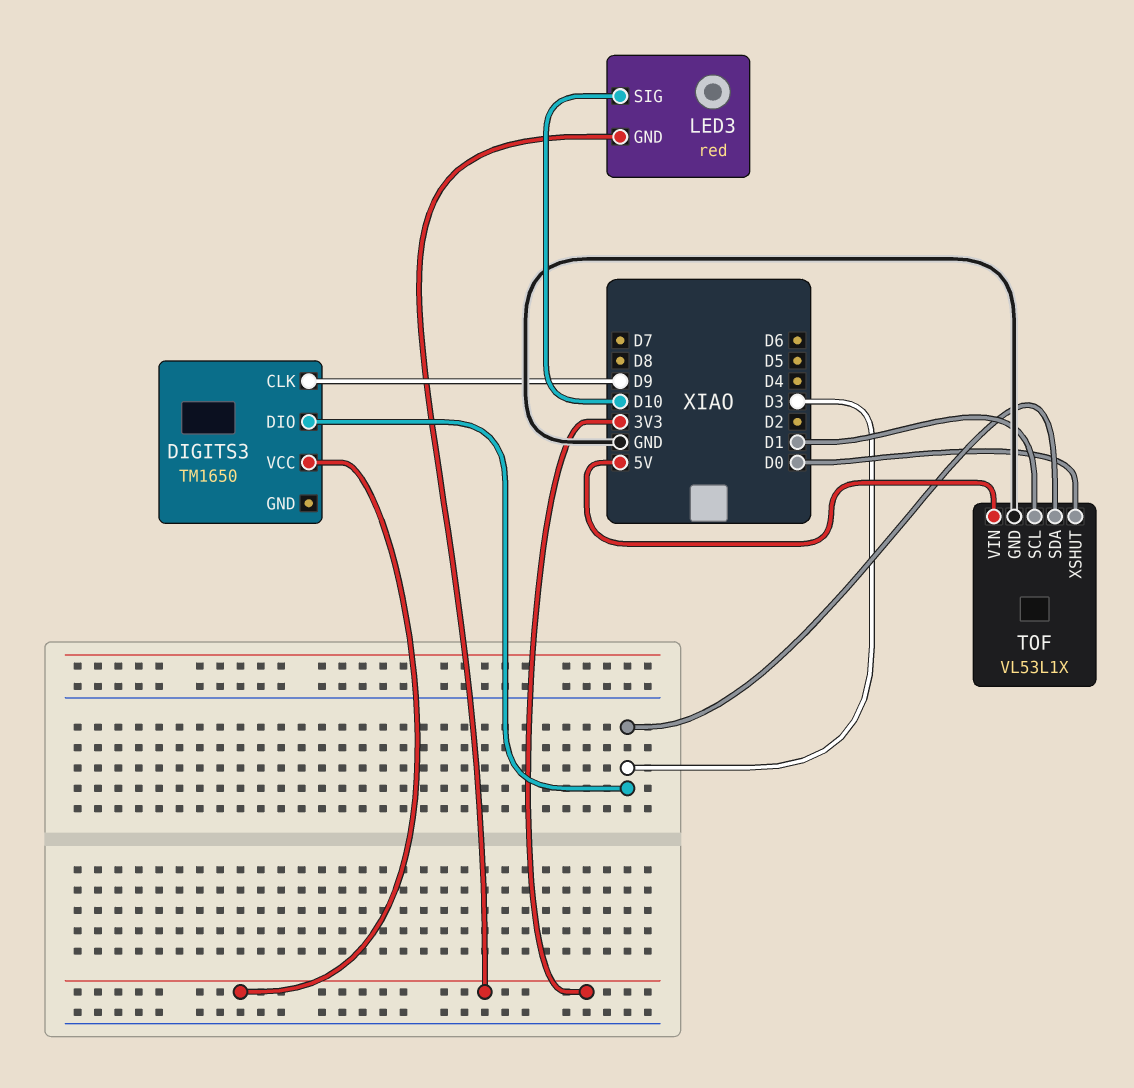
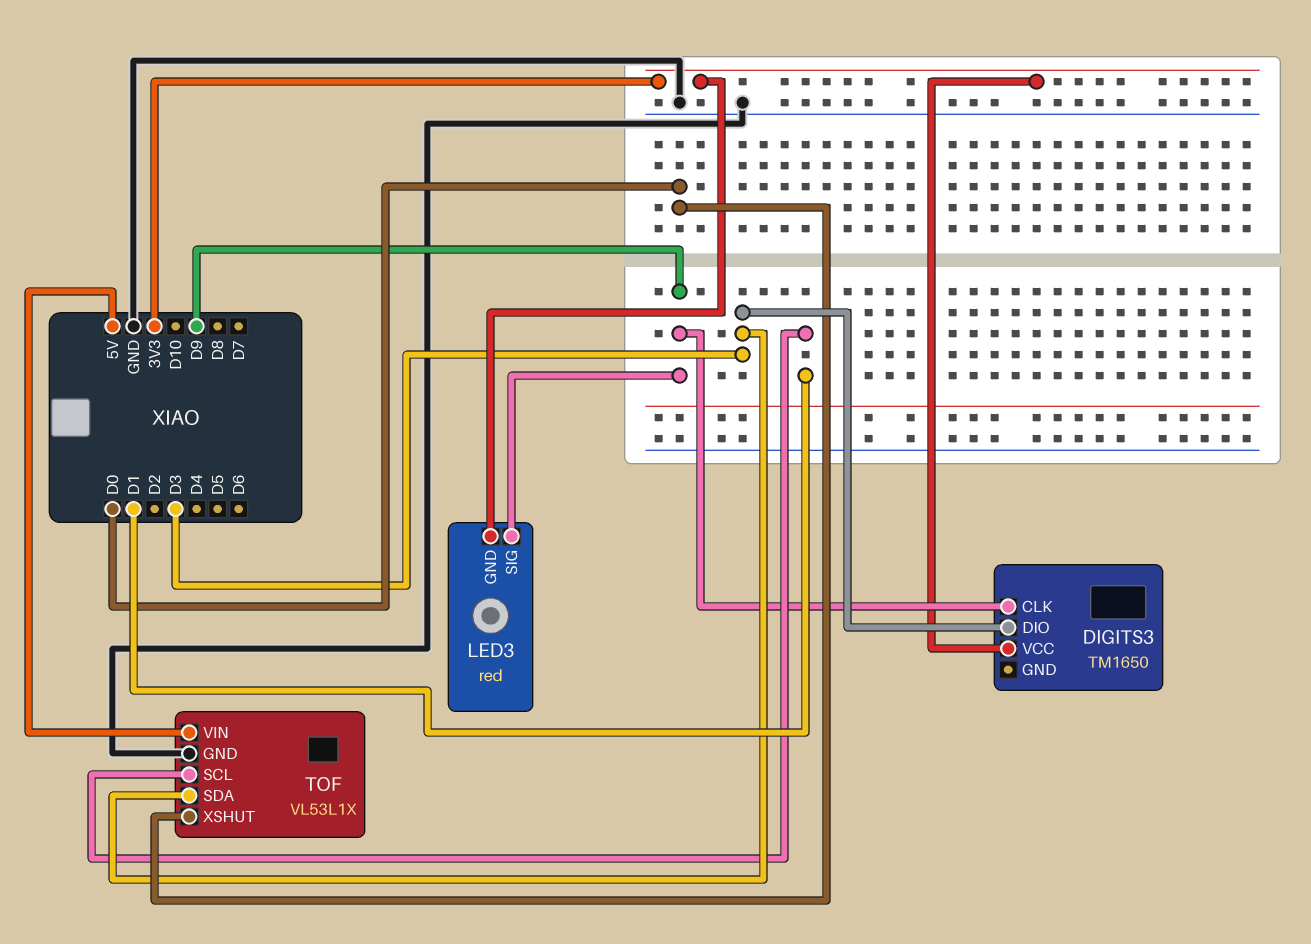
LED3 pin SIG: D10 -> D9

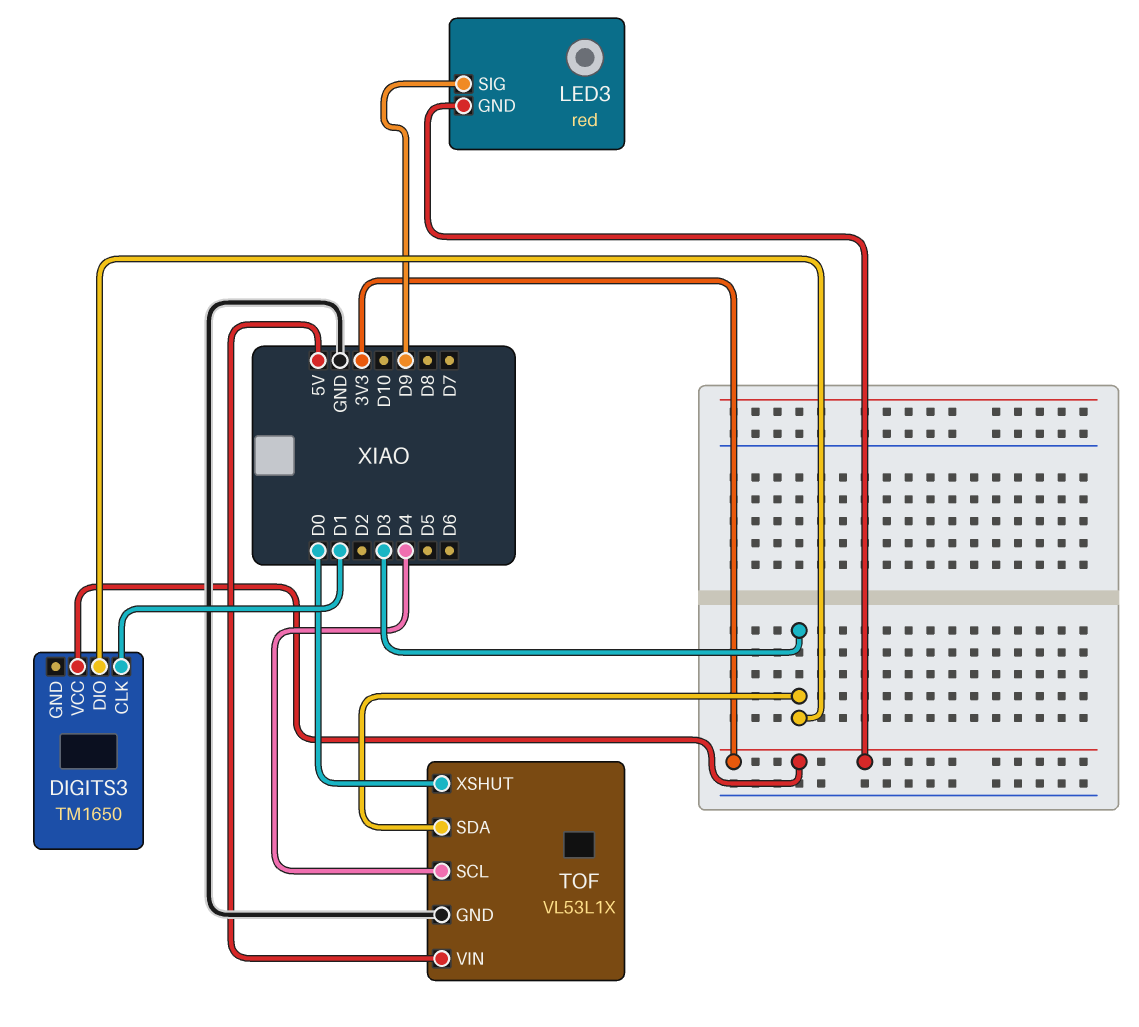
DIGITS3 pin CLK: D9 -> D1
TOF pin SCL: D1 -> D4

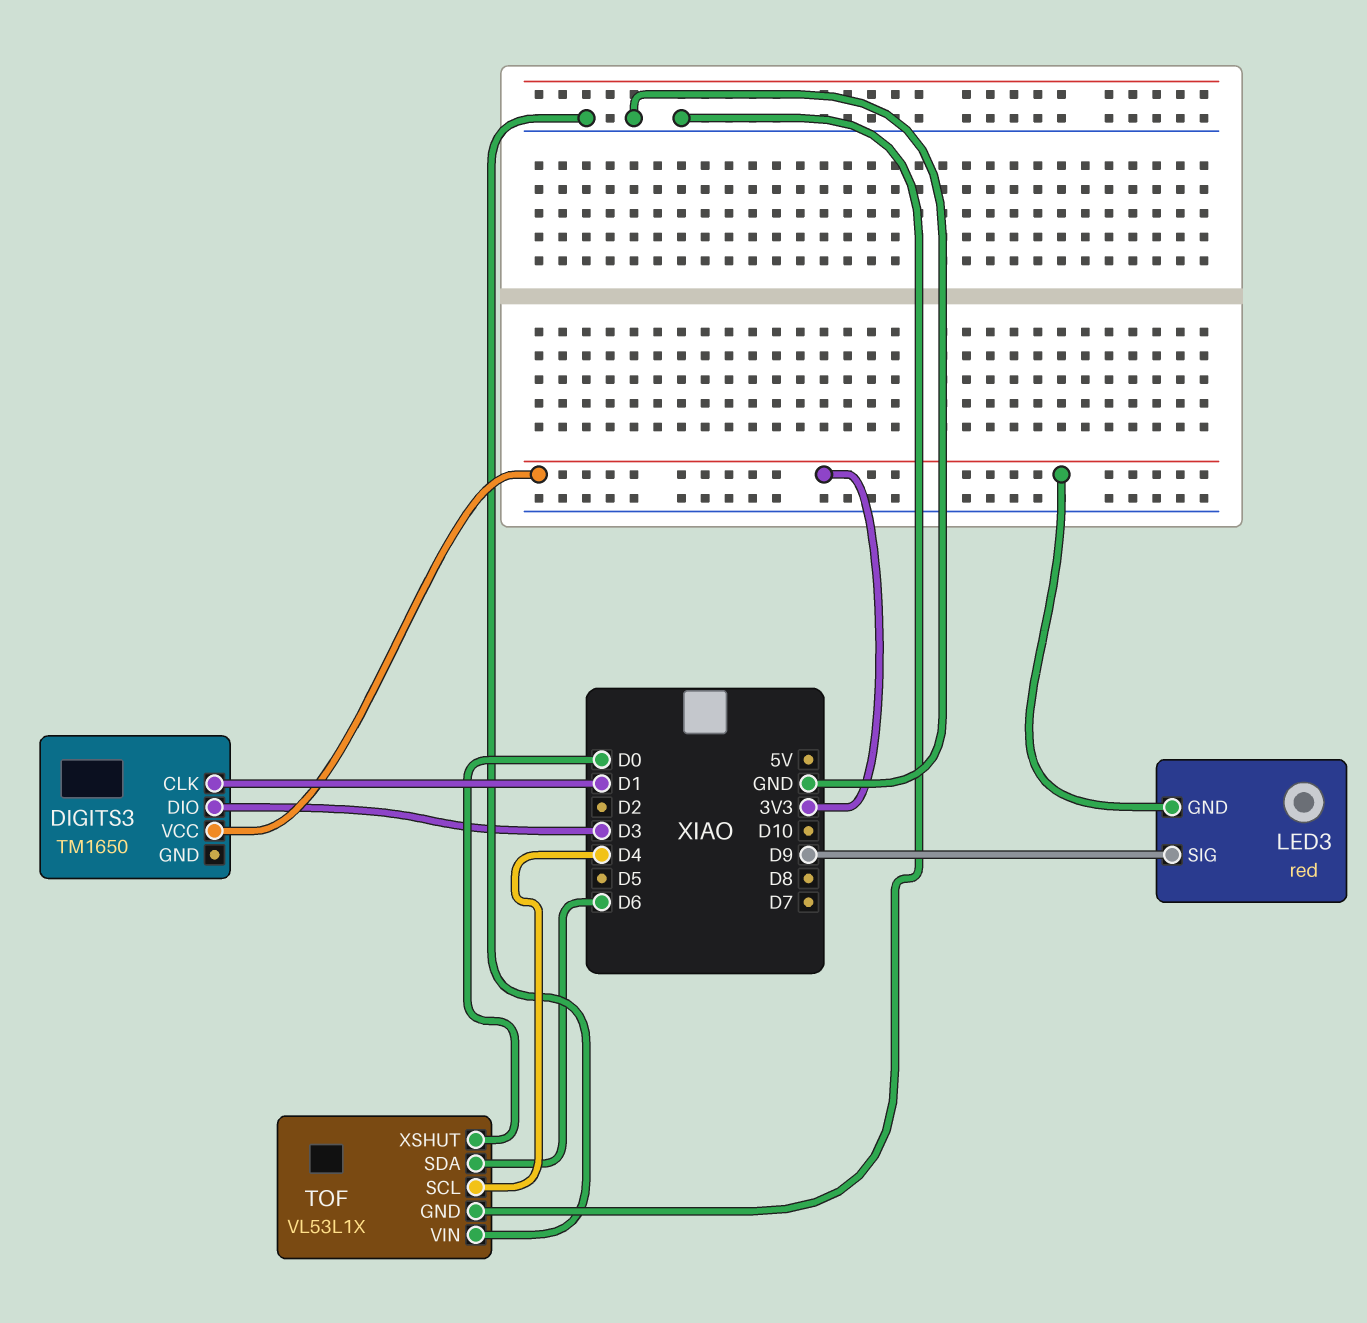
TOF pin SDA: D3 -> D6
TOF pin VIN: 5V -> GND

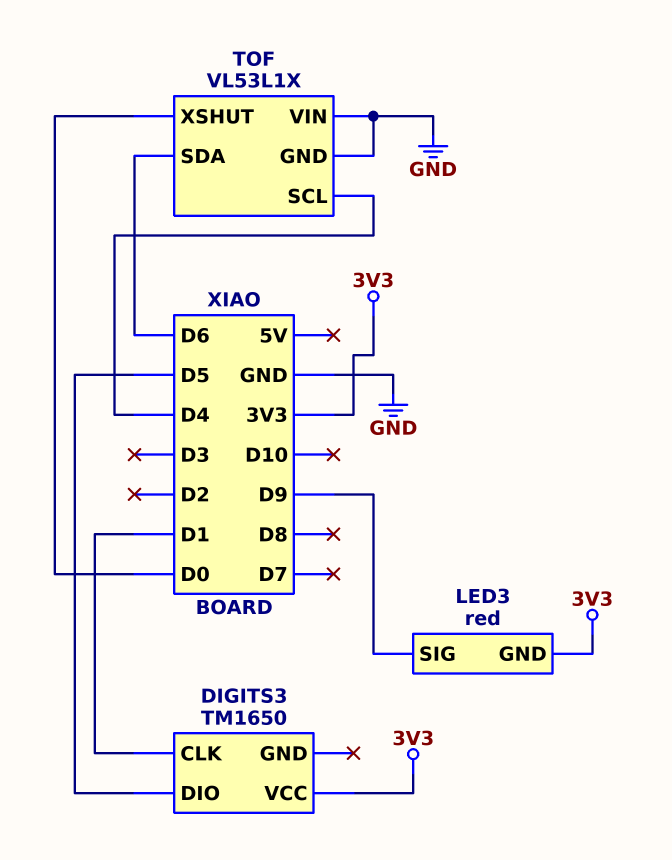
DIGITS3 pin DIO: D3 -> D5

